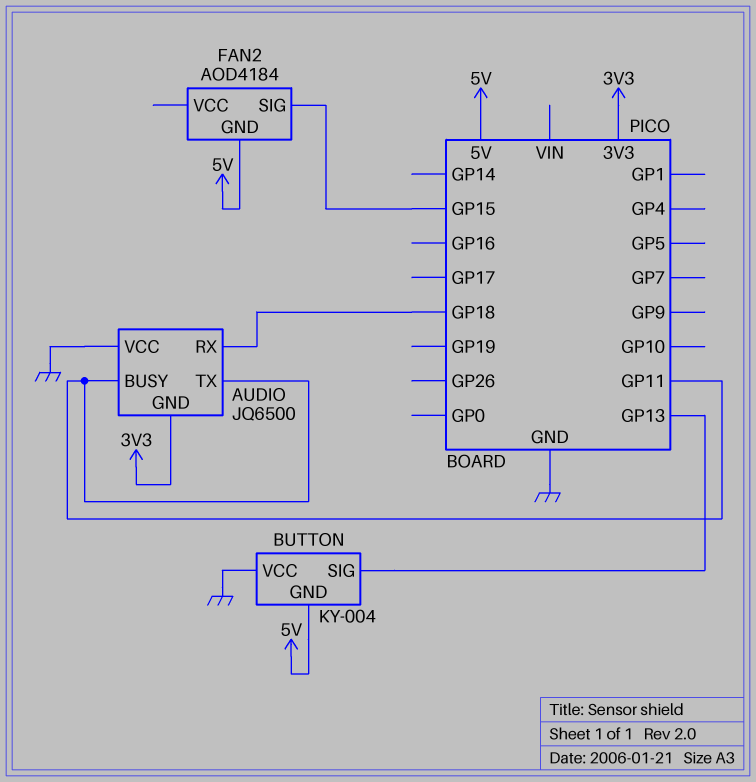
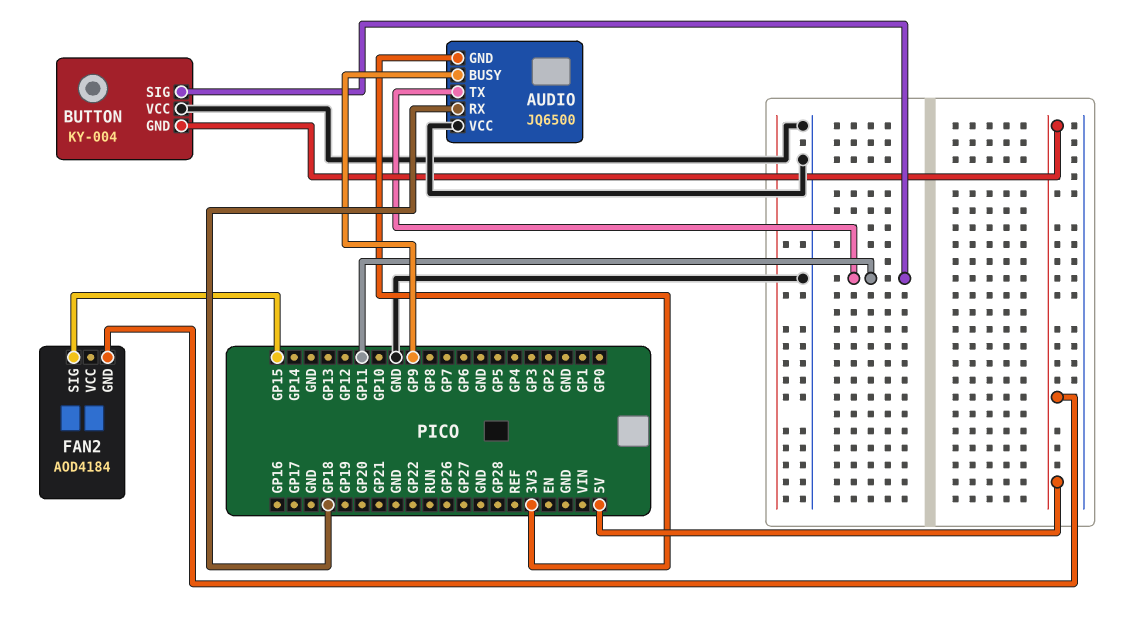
AUDIO pin BUSY: GP11 -> GP9
BUTTON pin SIG: GP13 -> GP11

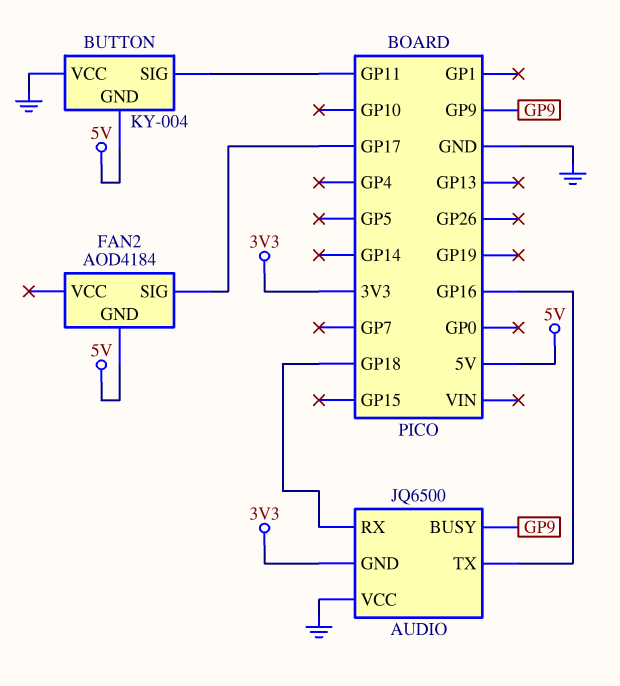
AUDIO pin TX: GP11 -> GP16
FAN2 pin SIG: GP15 -> GP17

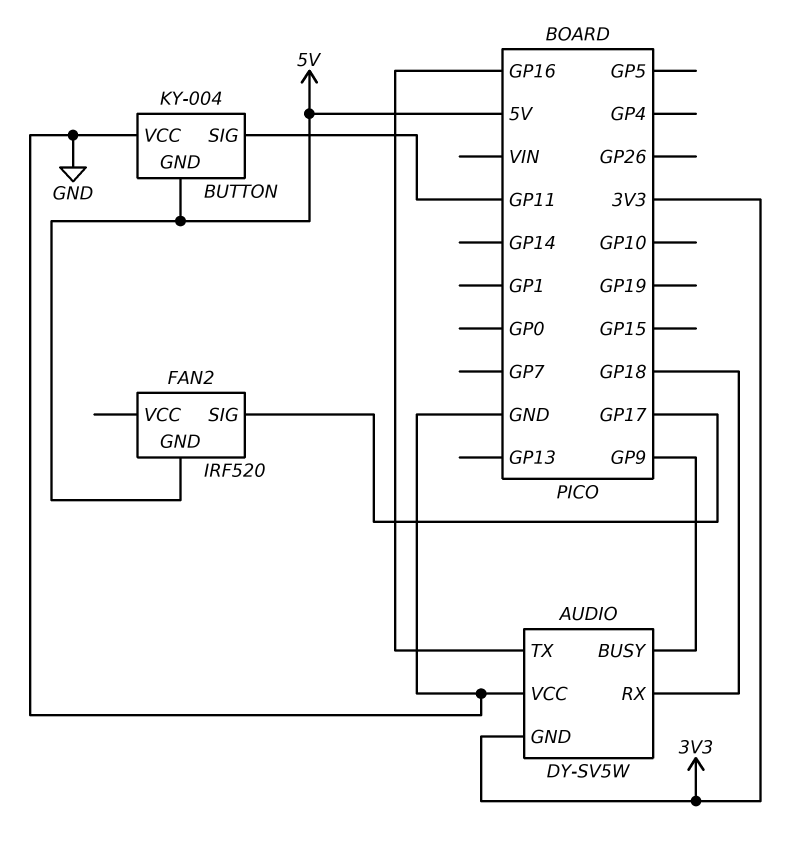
AUDIO: JQ6500 -> DY-SV5W
FAN2: AOD4184 -> IRF520

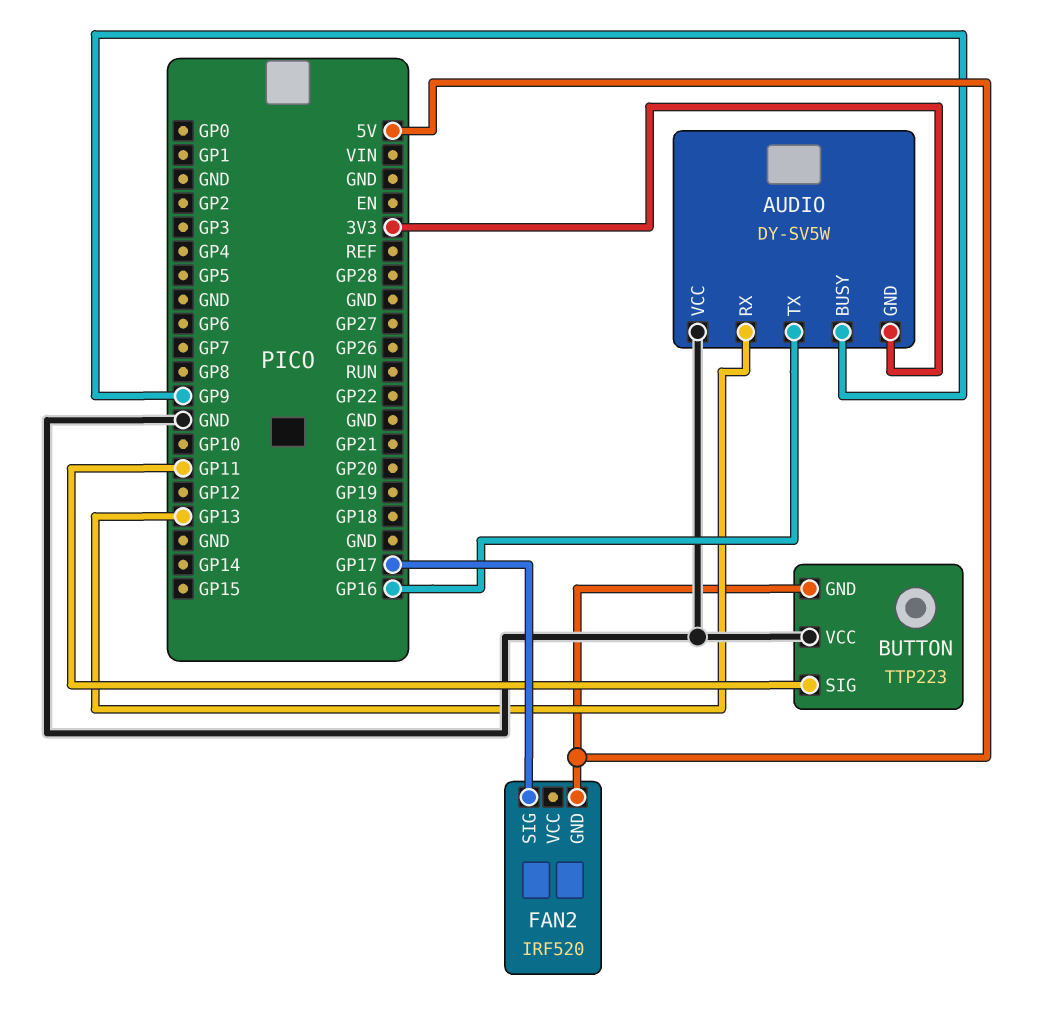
AUDIO pin RX: GP18 -> GP13
BUTTON: KY-004 -> TTP223

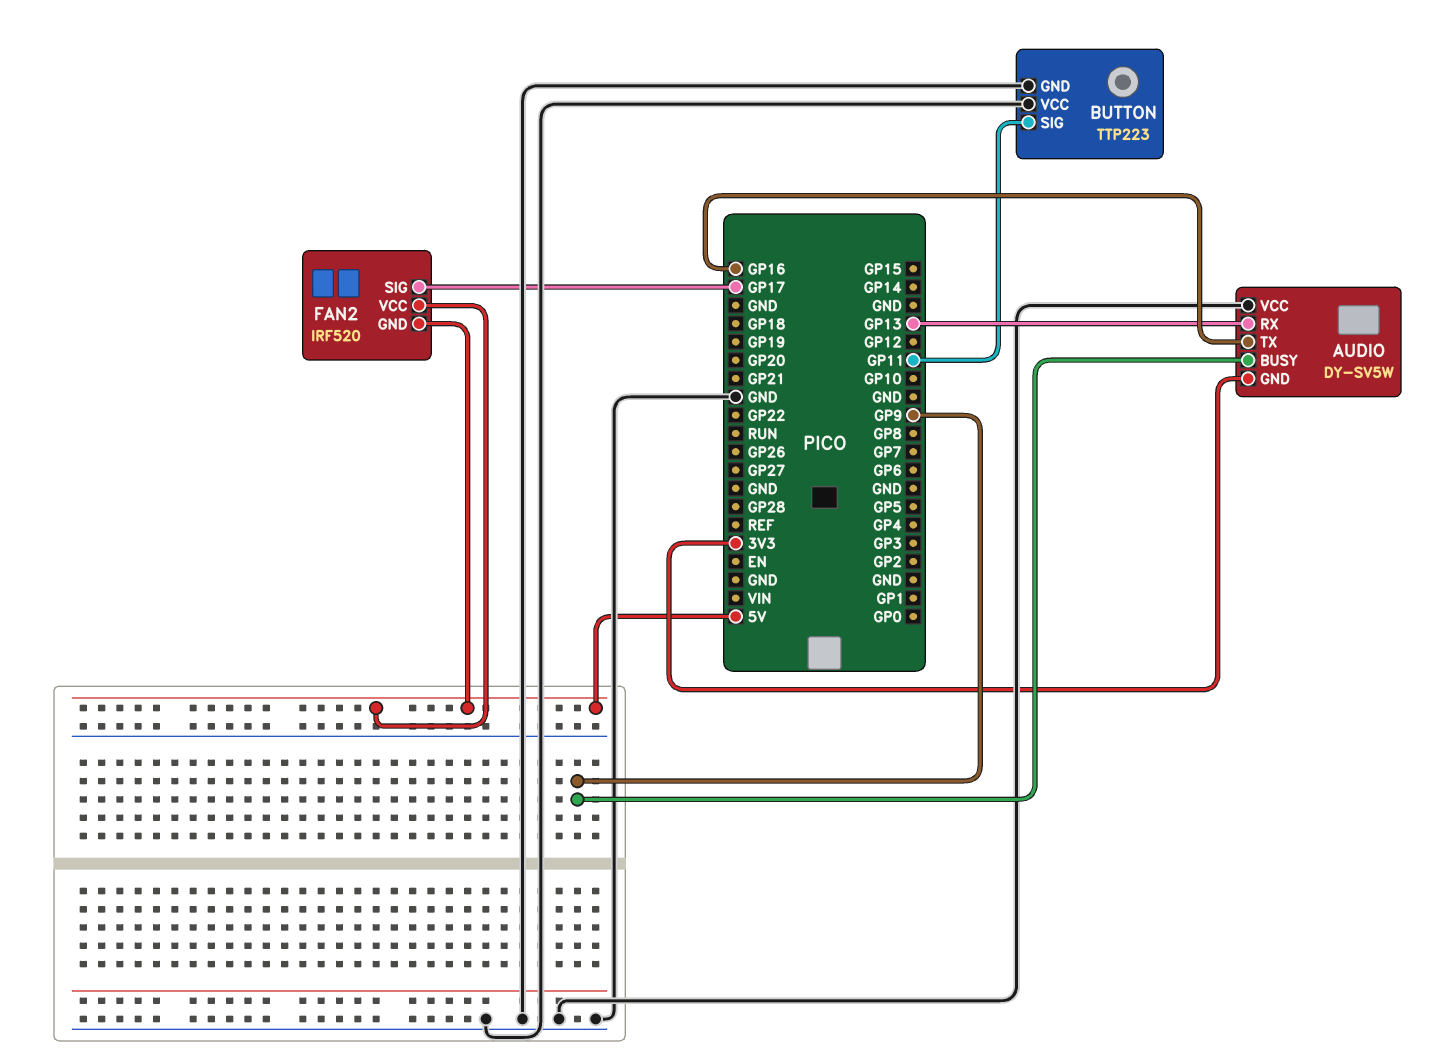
BUTTON pin GND: 5V -> GND
FAN2 pin VCC: none -> 5V

